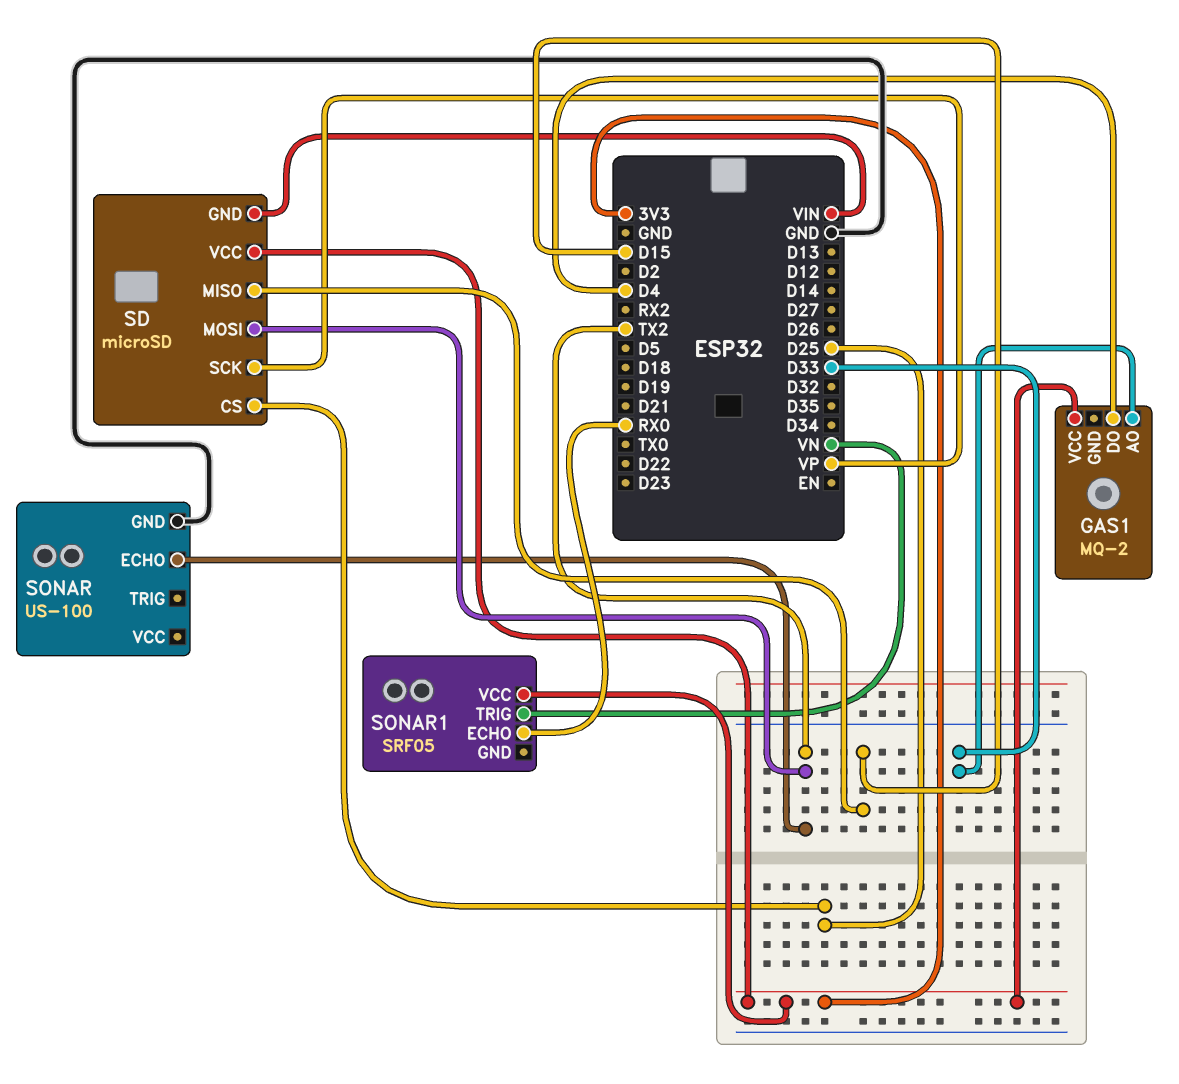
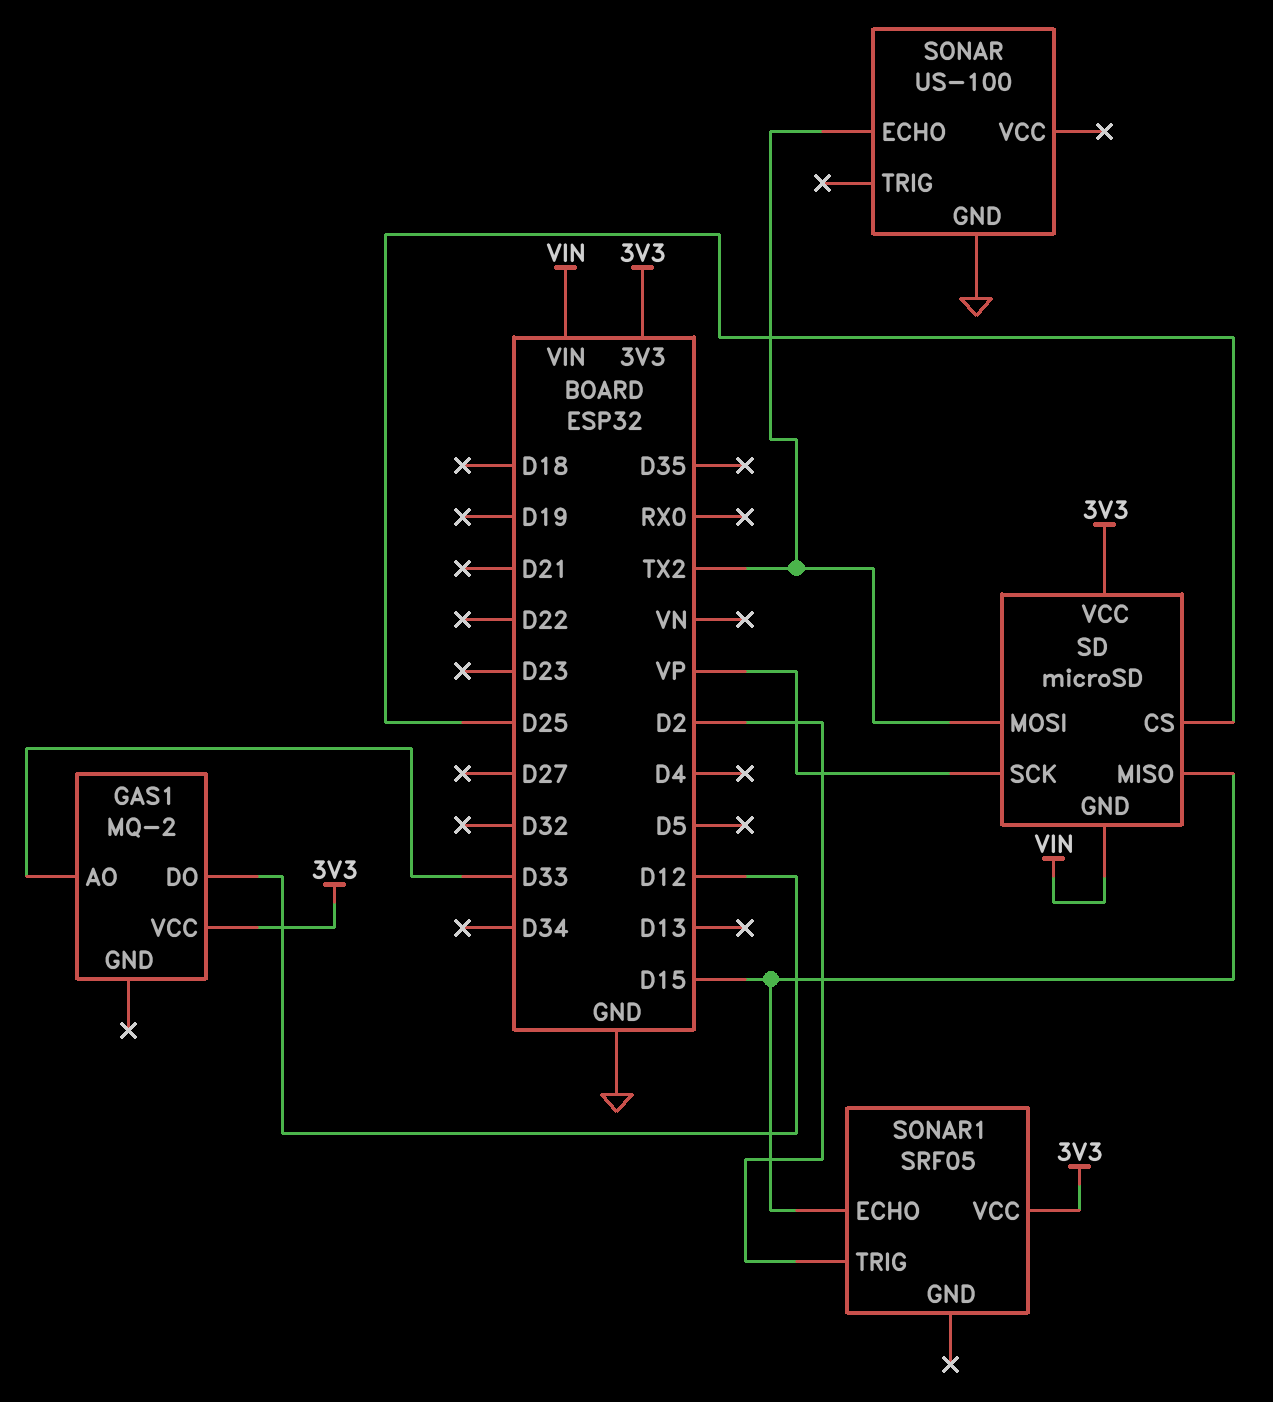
GAS1 pin DO: D4 -> D12
SONAR1 pin ECHO: RX0 -> D15
SONAR1 pin TRIG: VN -> D2

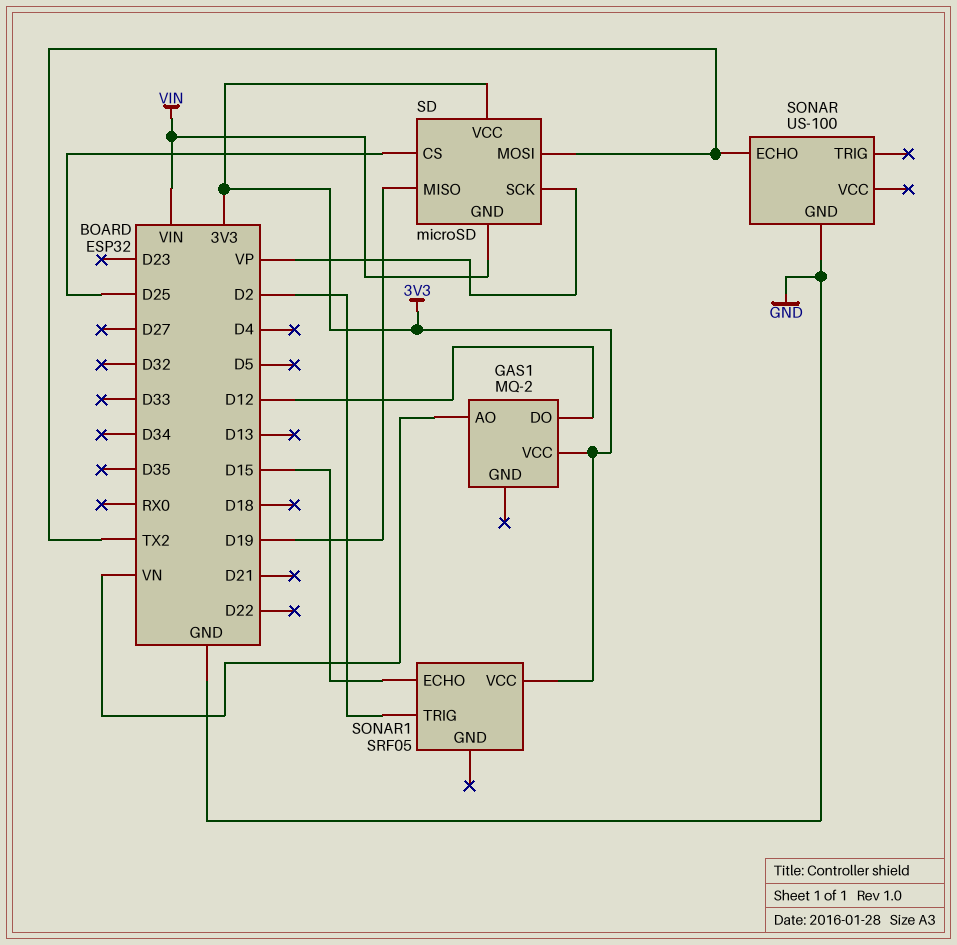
GAS1 pin AO: D33 -> VN
SD pin MISO: D15 -> D19

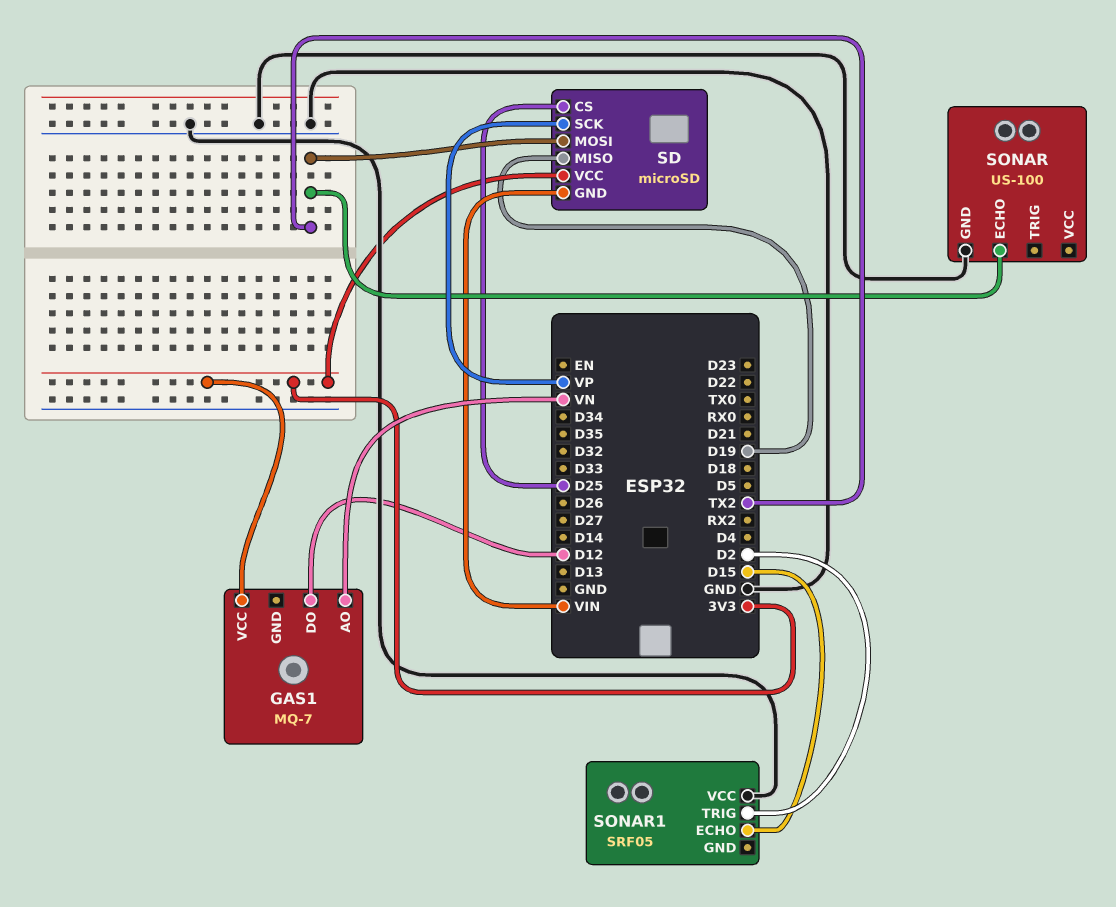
GAS1: MQ-2 -> MQ-7
SONAR1 pin VCC: 3V3 -> GND

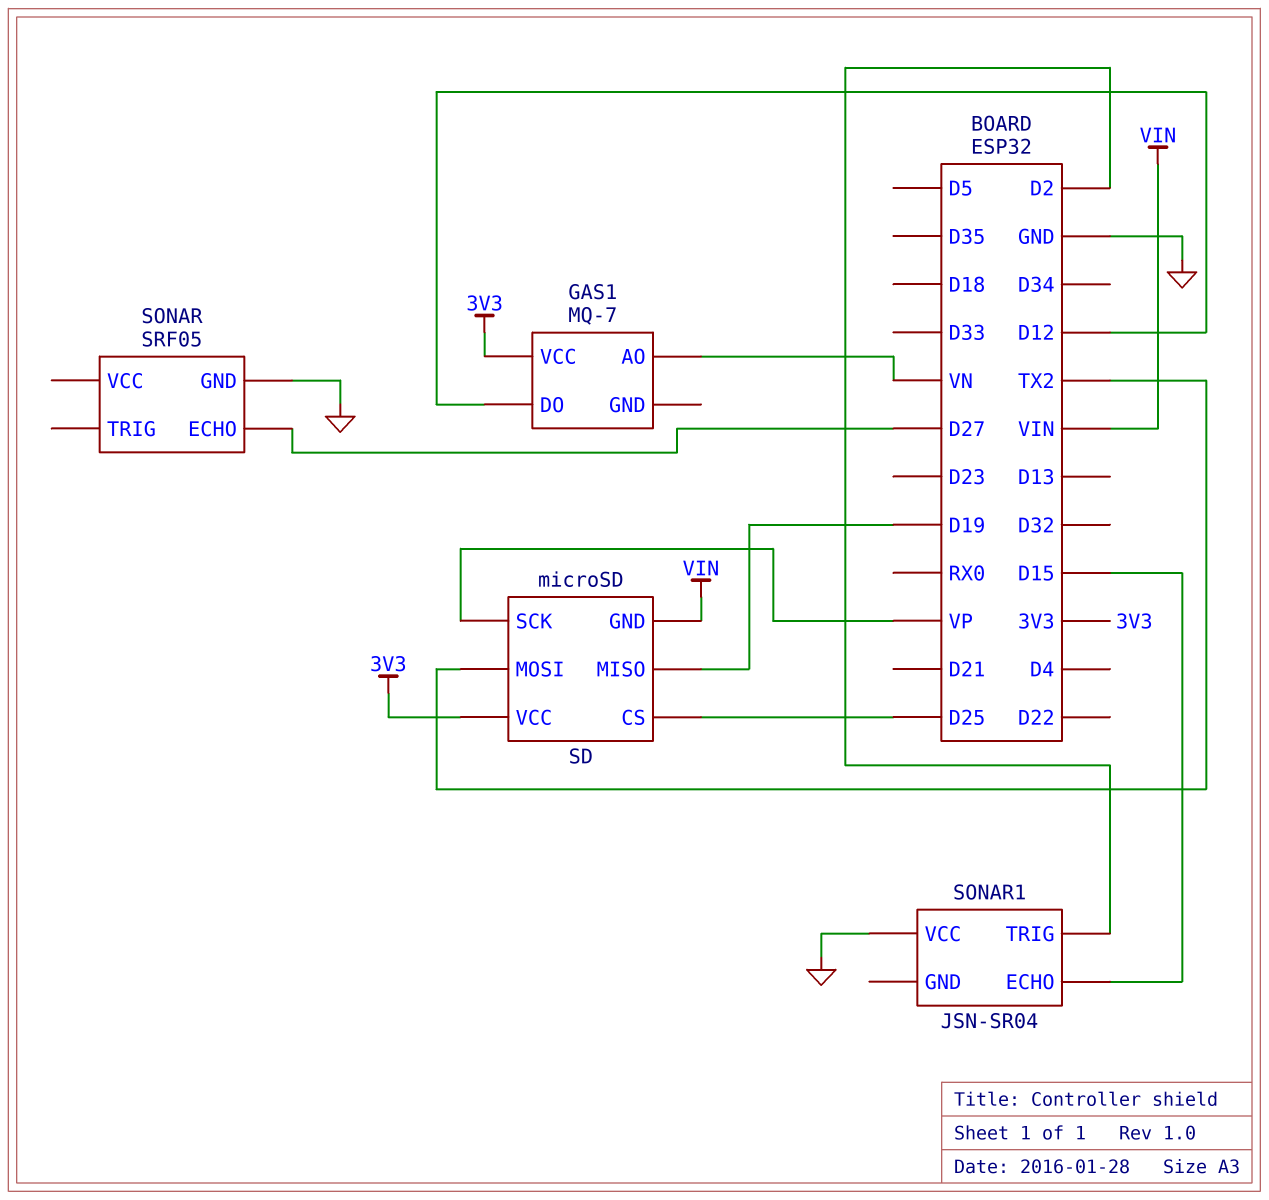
SONAR: US-100 -> SRF05
SONAR pin ECHO: TX2 -> D27
SONAR1: SRF05 -> JSN-SR04

